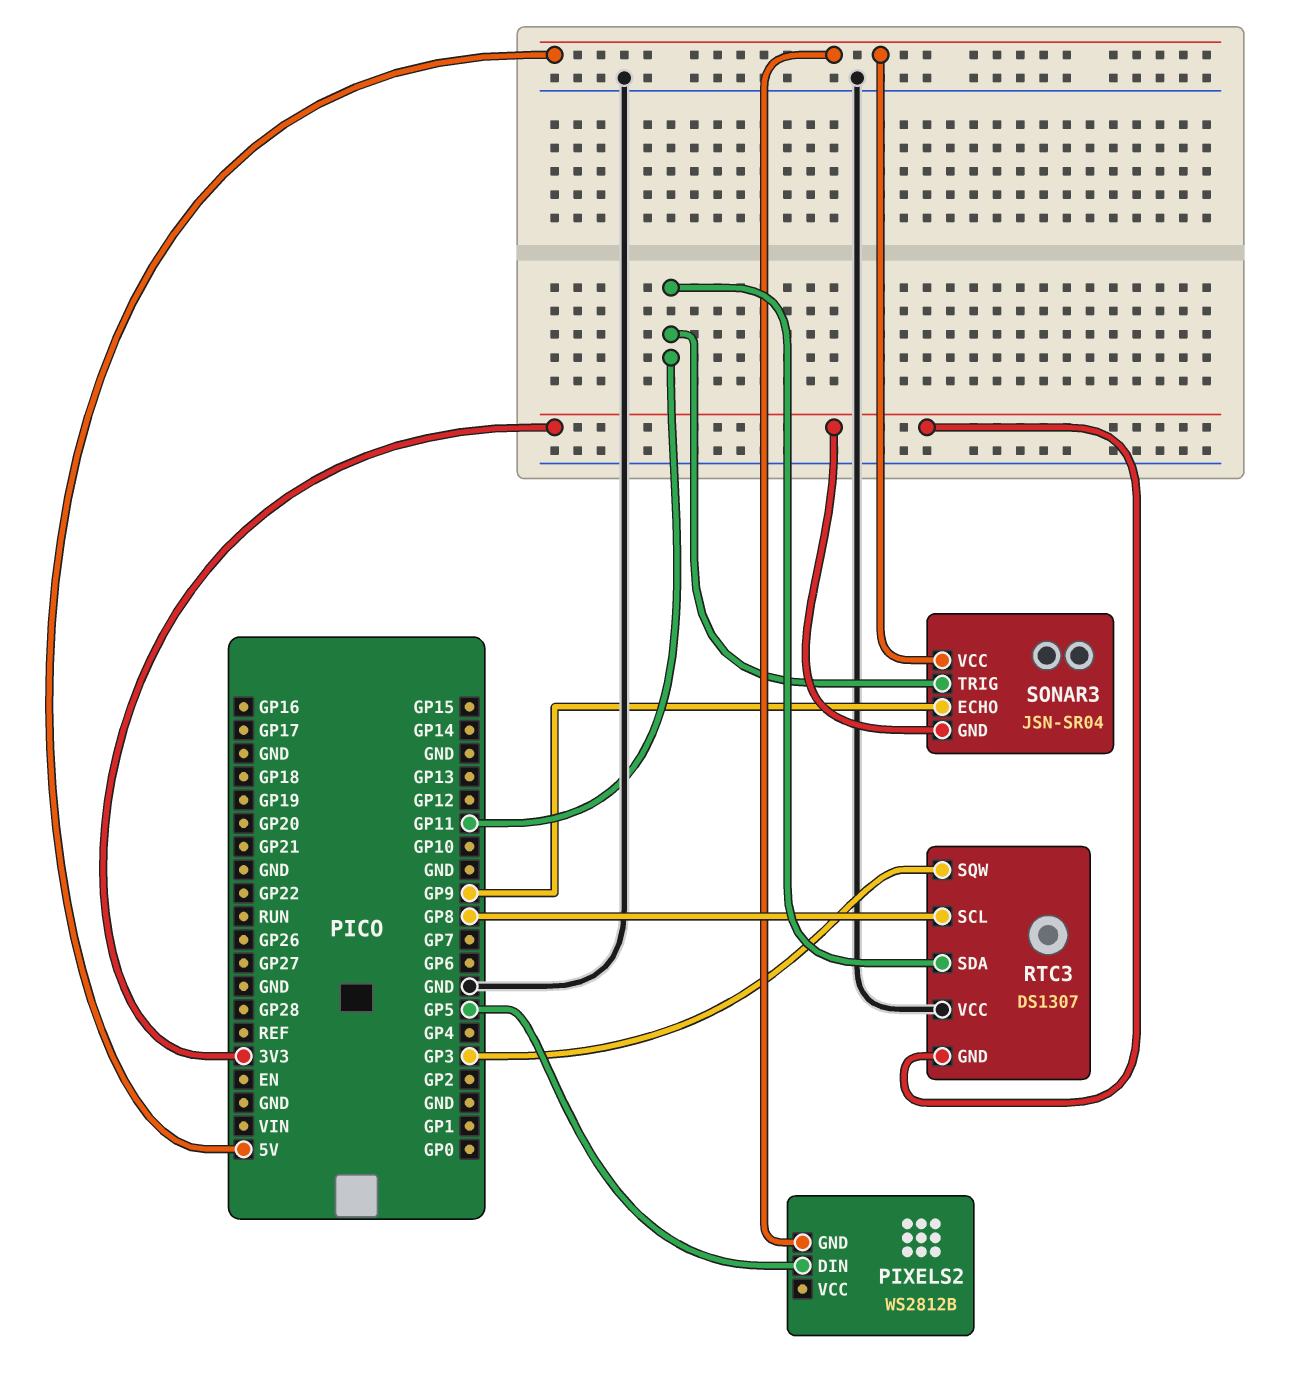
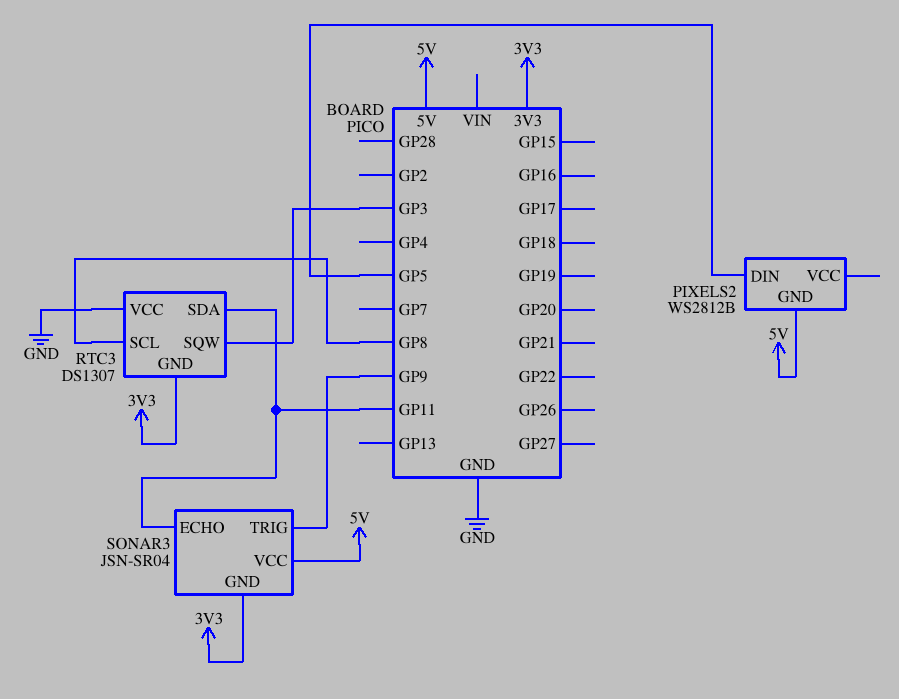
SONAR3 pin ECHO: GP9 -> GP11
SONAR3 pin TRIG: GP11 -> GP9

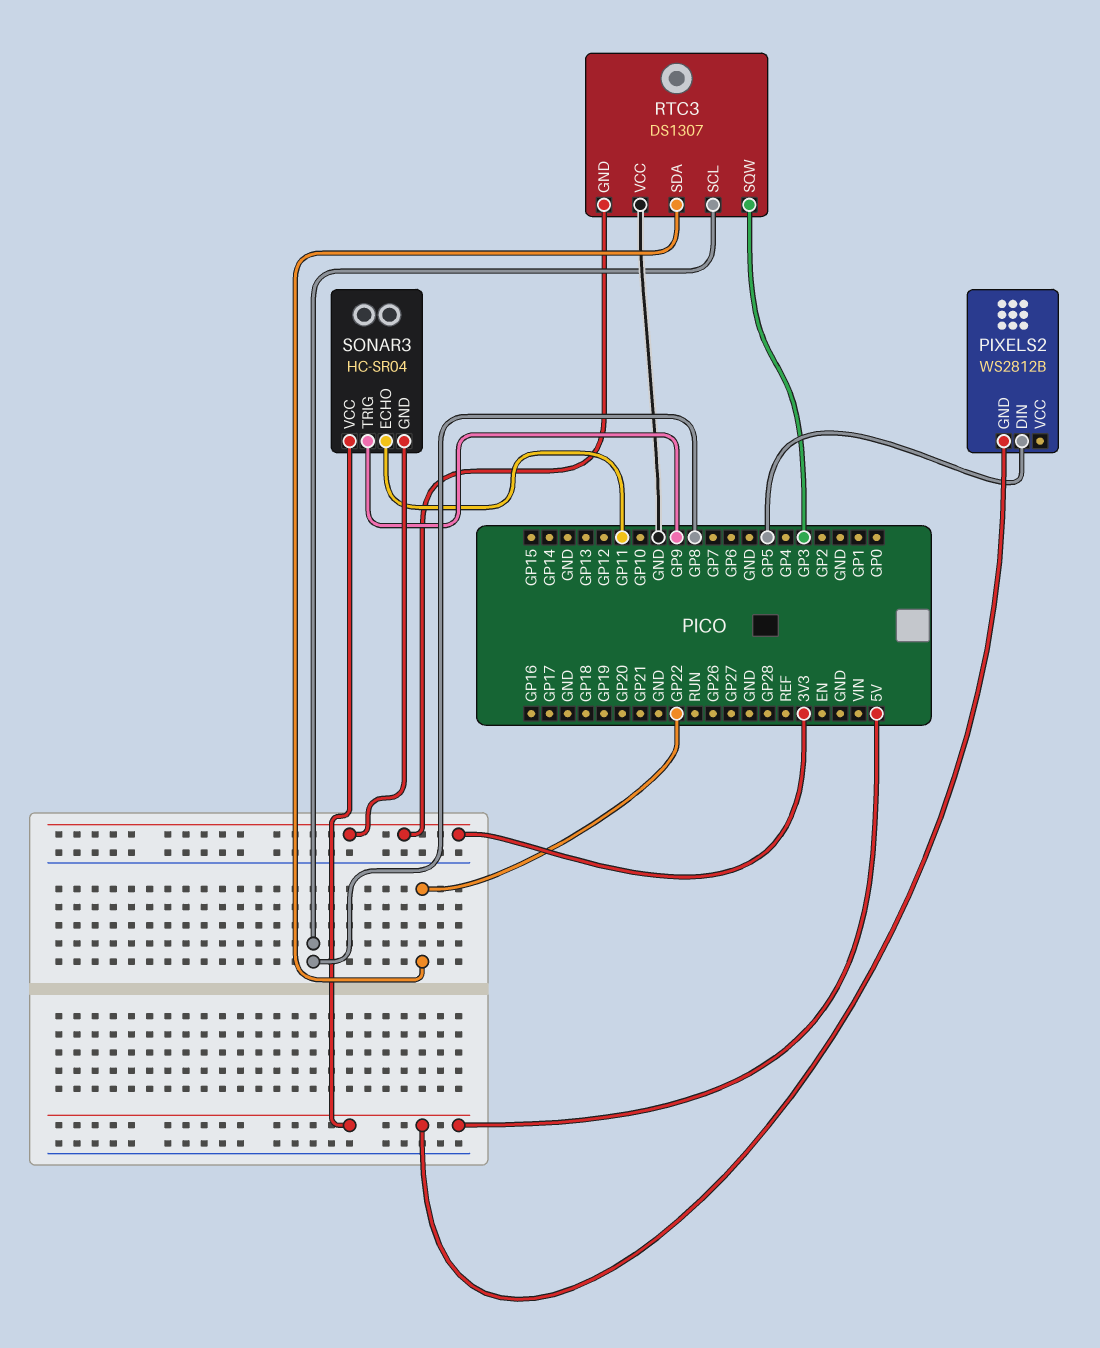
RTC3 pin SDA: GP11 -> GP22
SONAR3: JSN-SR04 -> HC-SR04

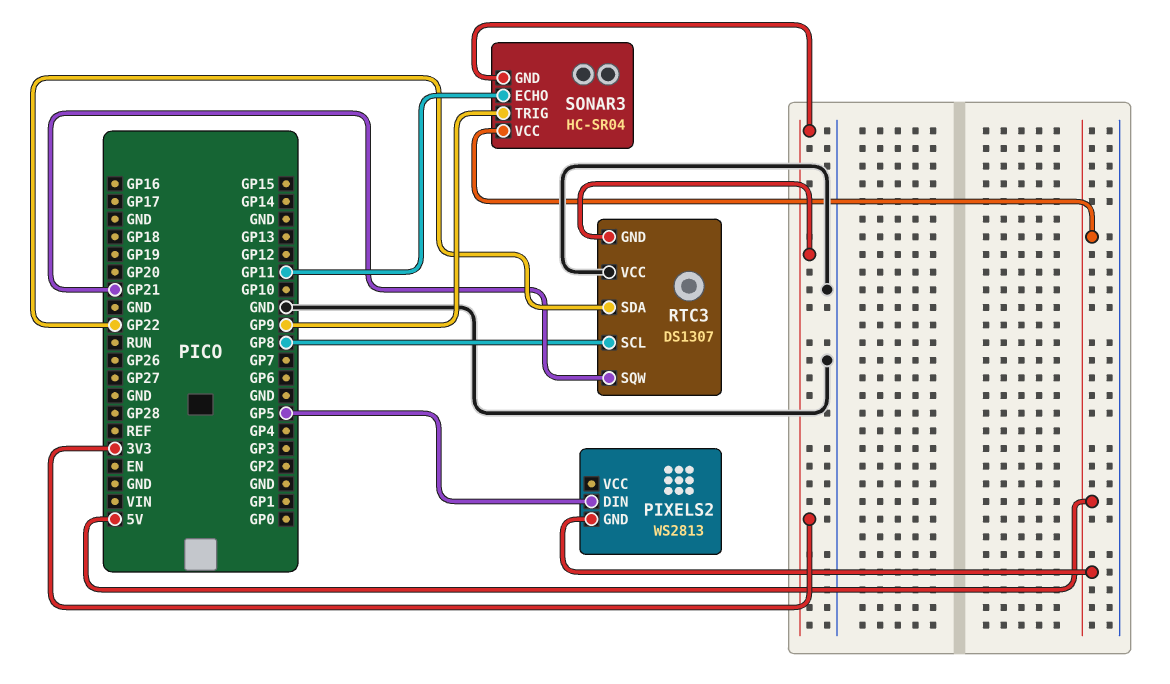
PIXELS2: WS2812B -> WS2813
RTC3 pin SQW: GP3 -> GP21

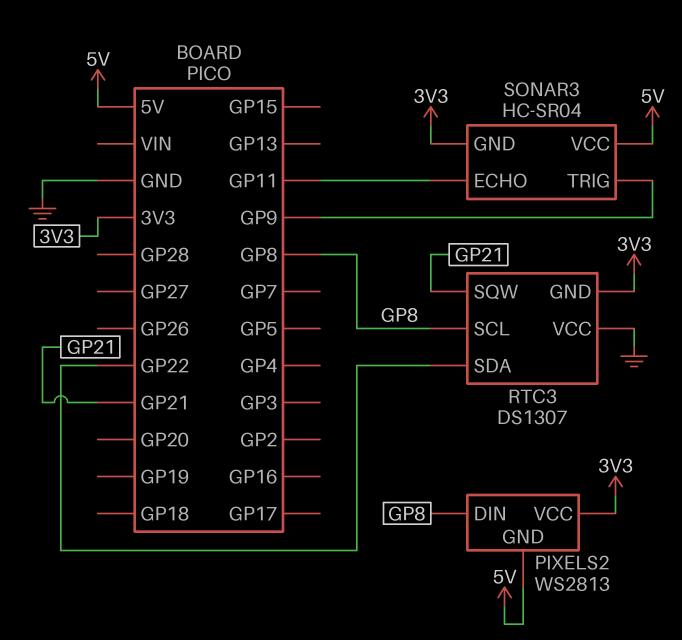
PIXELS2 pin DIN: GP5 -> GP8
PIXELS2 pin VCC: none -> 3V3

